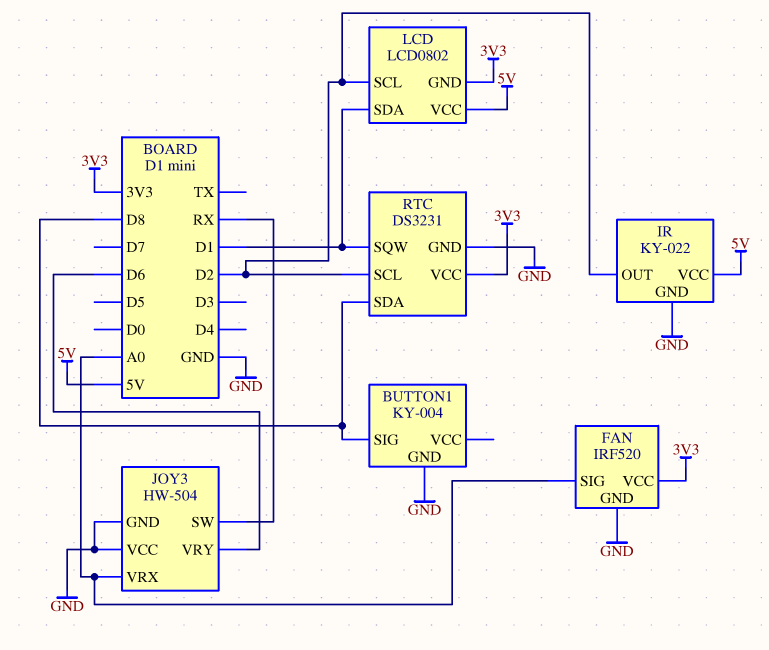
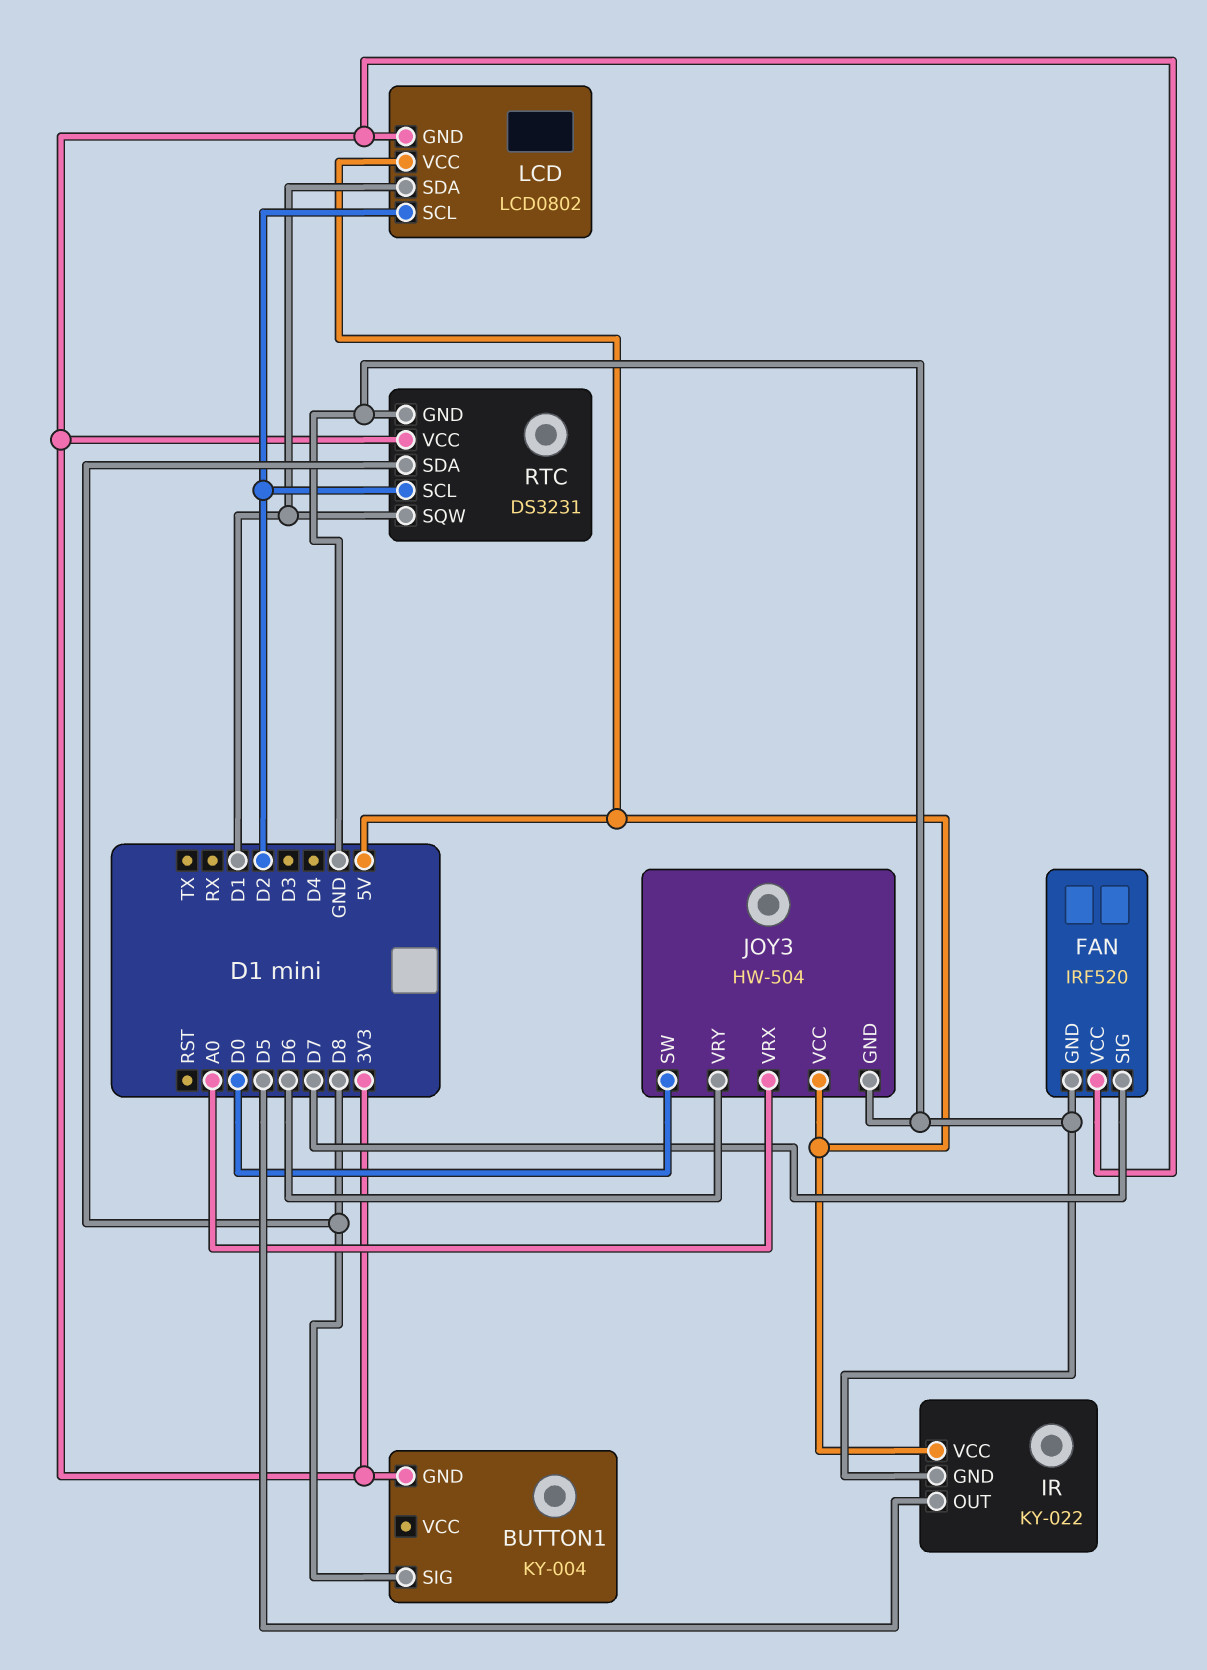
BUTTON1 pin GND: GND -> 3V3
FAN pin SIG: A0 -> D7
IR pin OUT: D2 -> D5
JOY3 pin SW: RX -> D0
JOY3 pin VCC: GND -> 5V

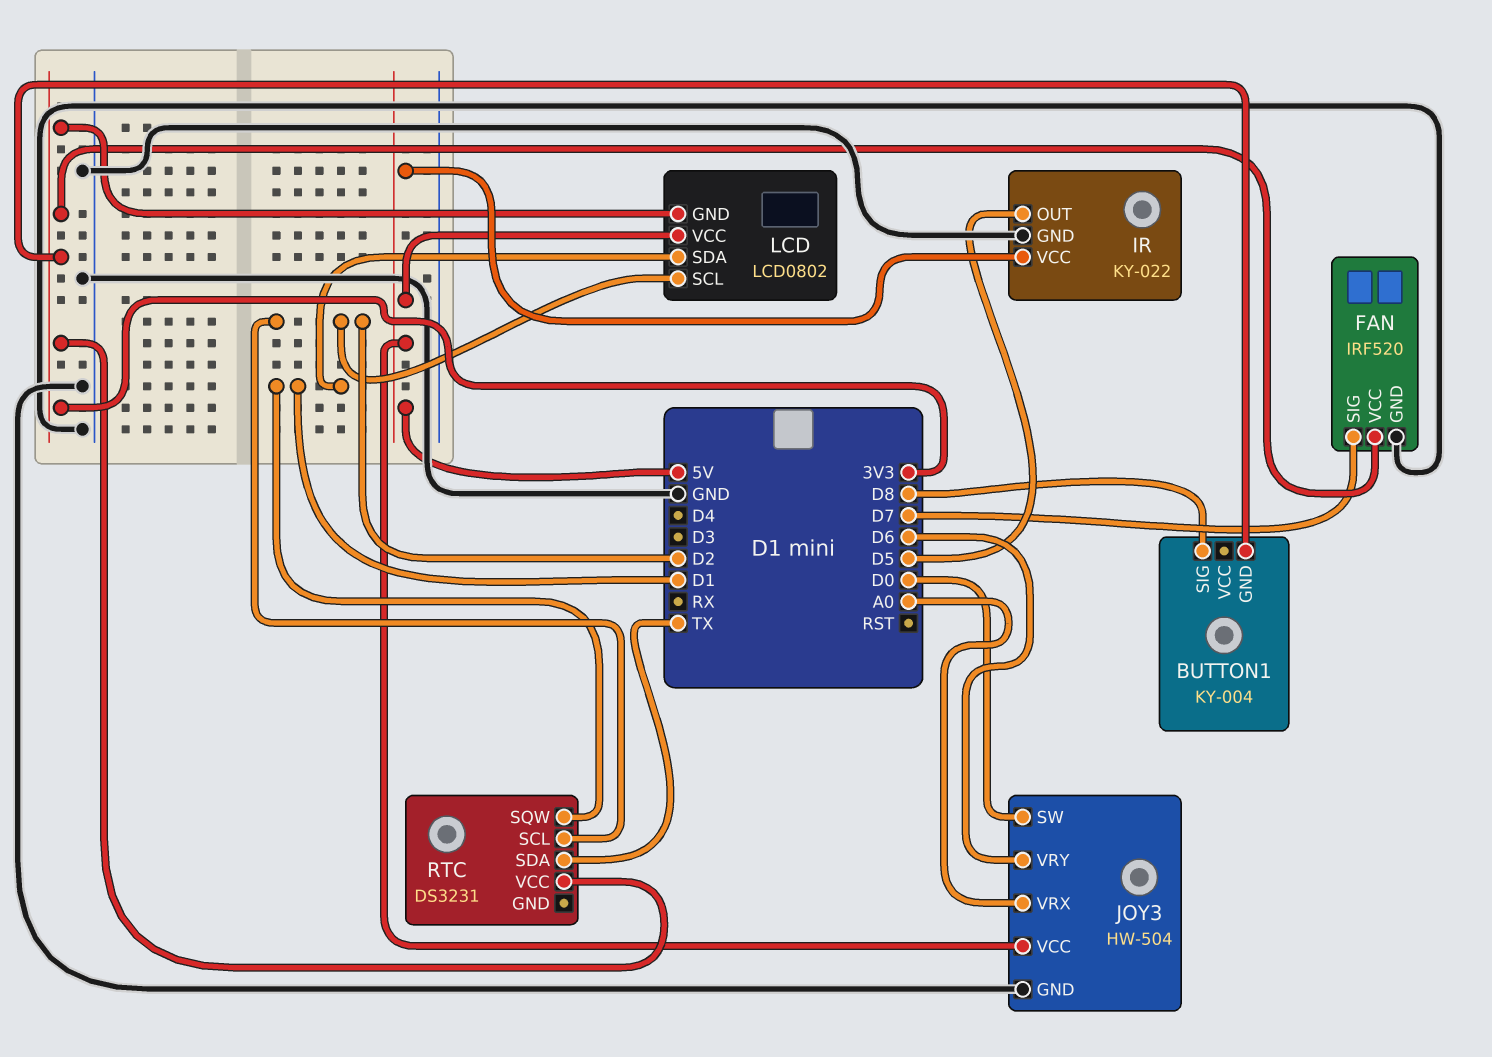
RTC pin GND: GND -> none
RTC pin SDA: D8 -> TX

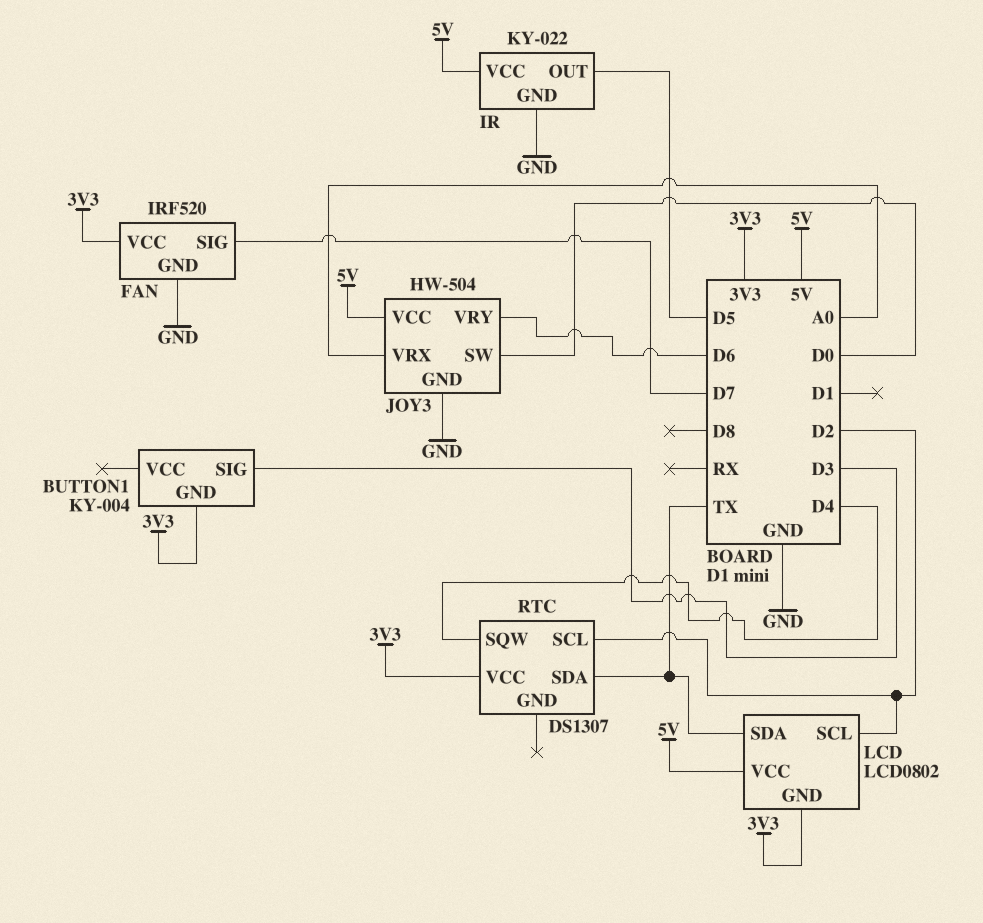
BUTTON1 pin SIG: D8 -> D3
LCD pin SDA: D1 -> TX
RTC: DS3231 -> DS1307
RTC pin SQW: D1 -> D4

